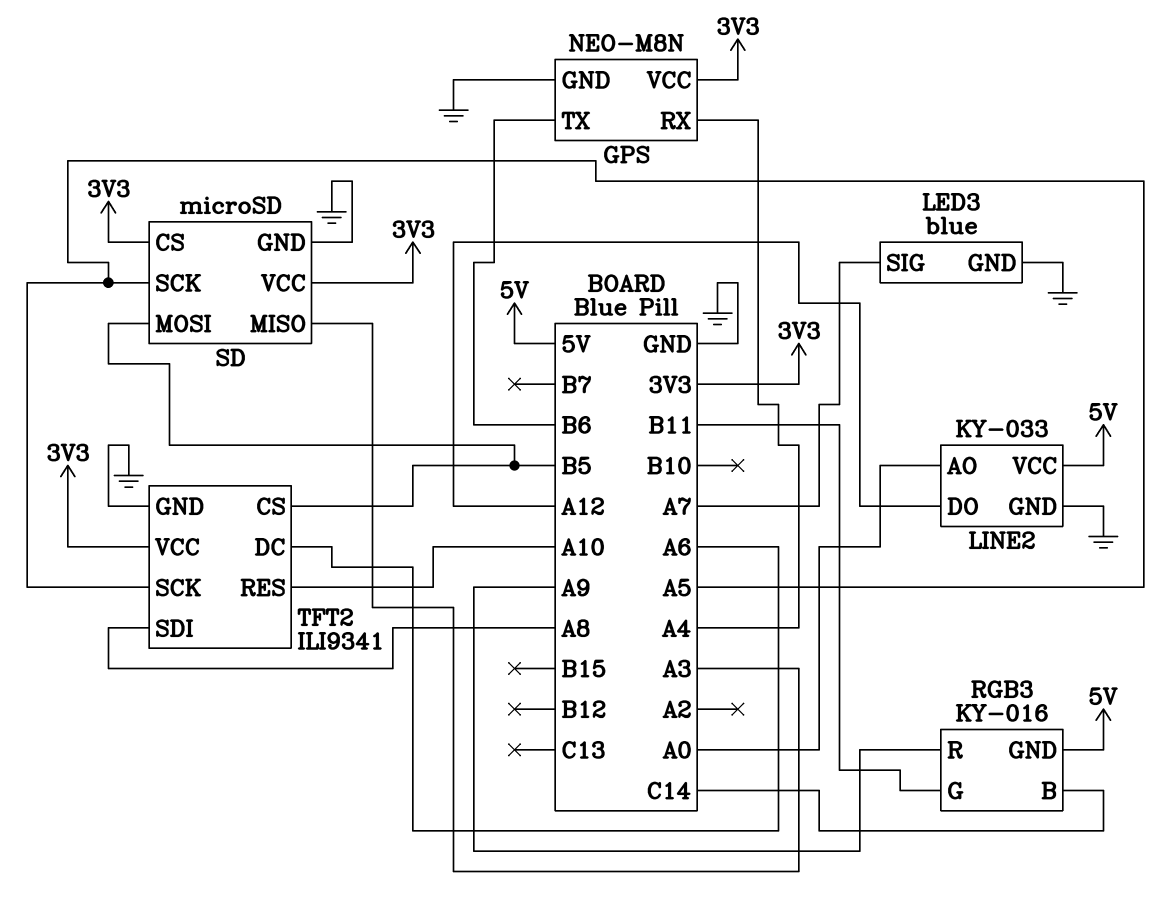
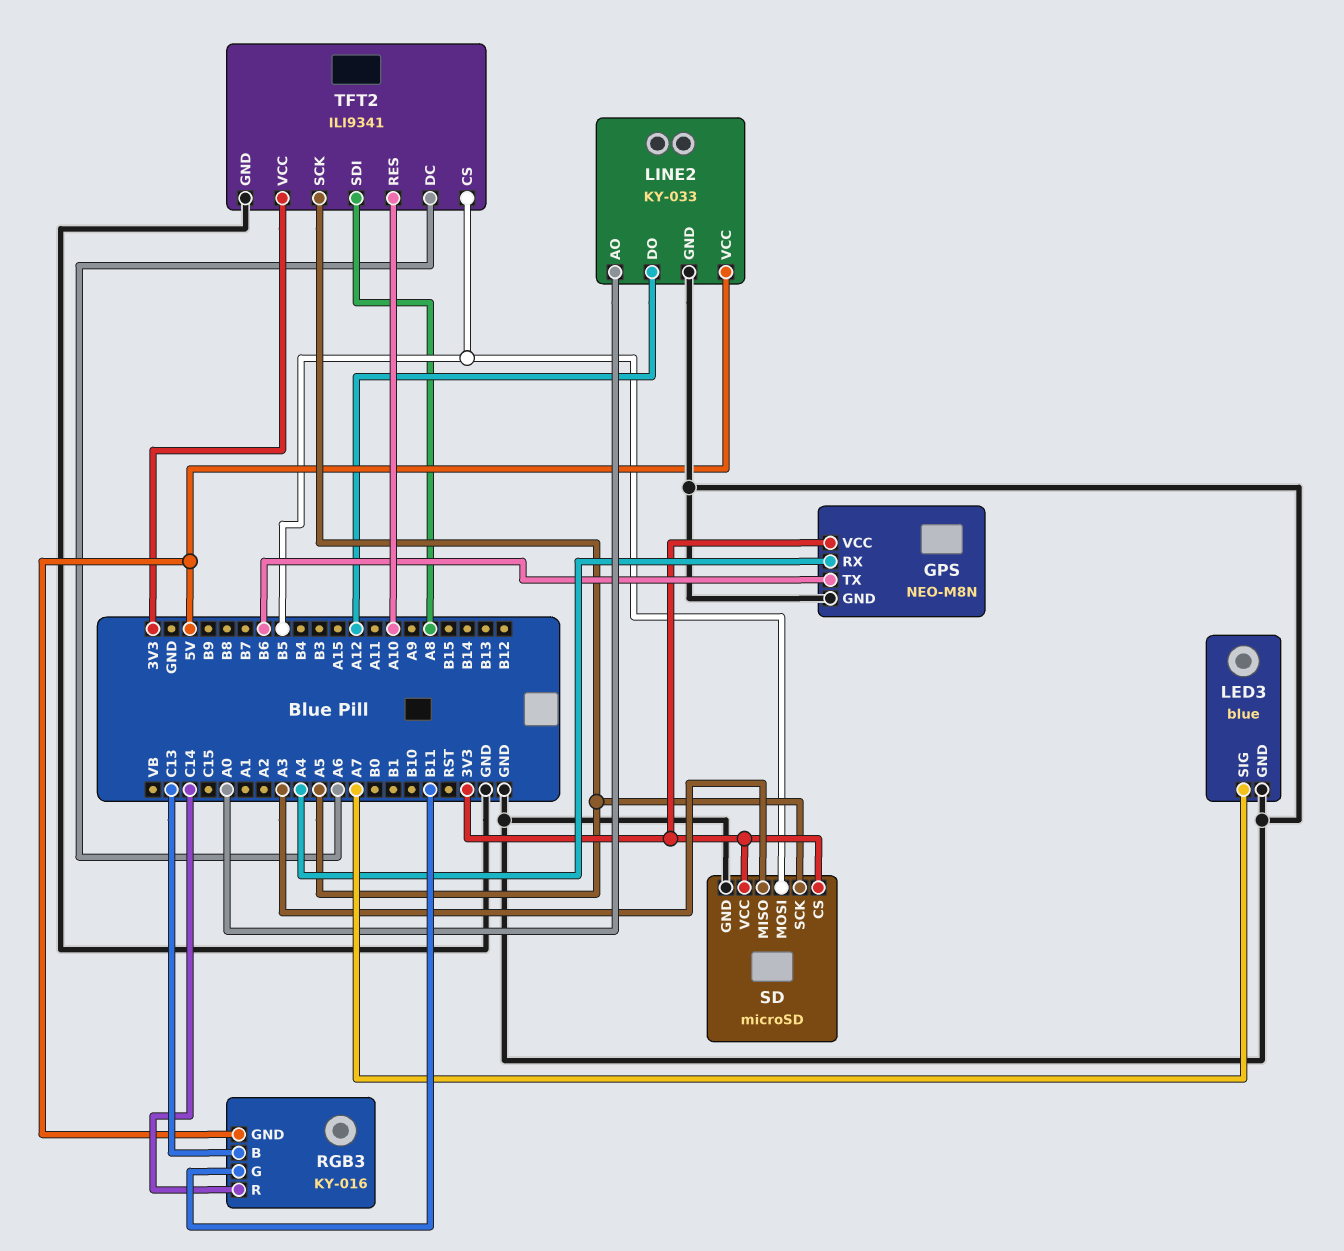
RGB3 pin B: C14 -> C13
RGB3 pin R: A9 -> C14

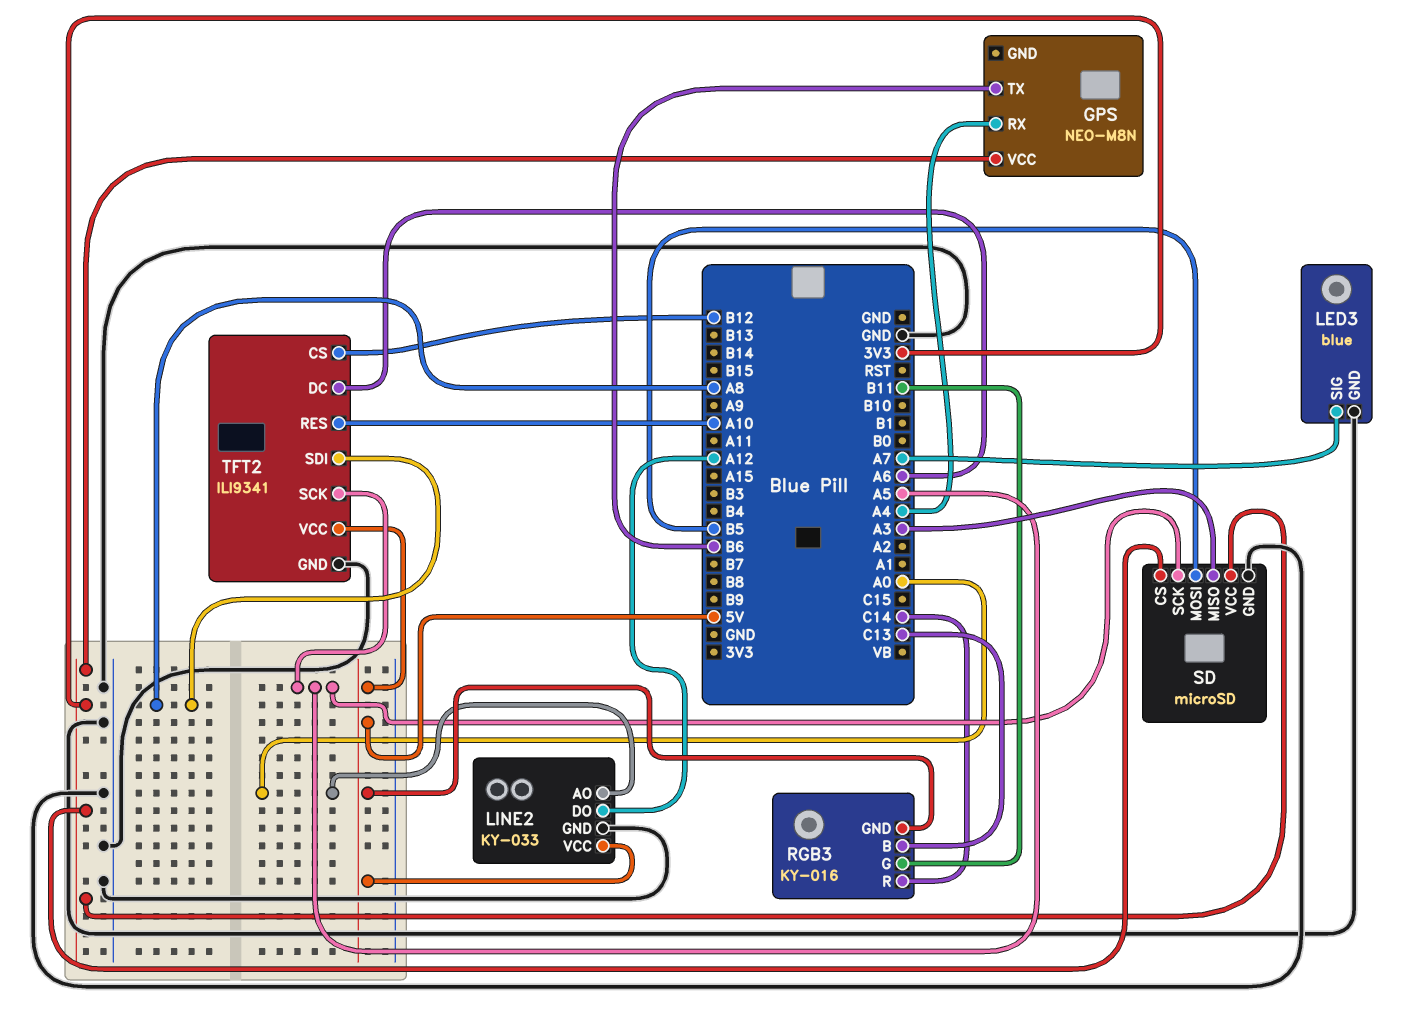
GPS pin GND: GND -> none
TFT2 pin CS: B5 -> B12
TFT2 pin VCC: 3V3 -> 5V

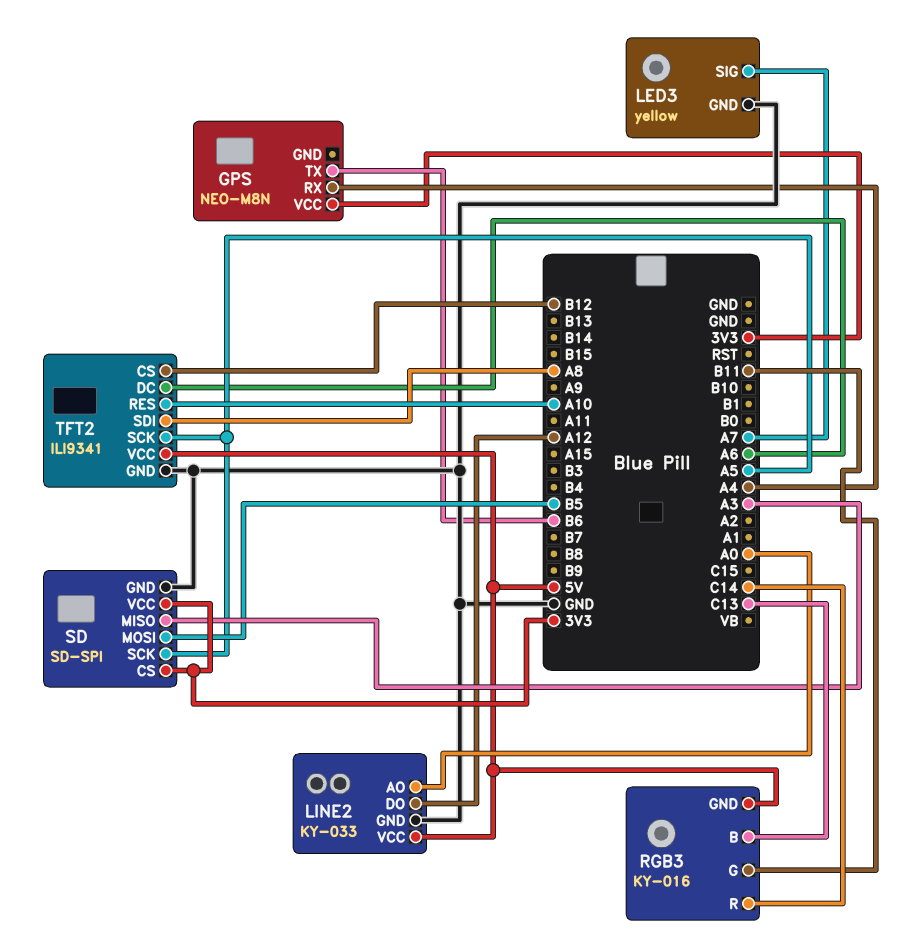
LED3: blue -> yellow
SD: microSD -> SD-SPI

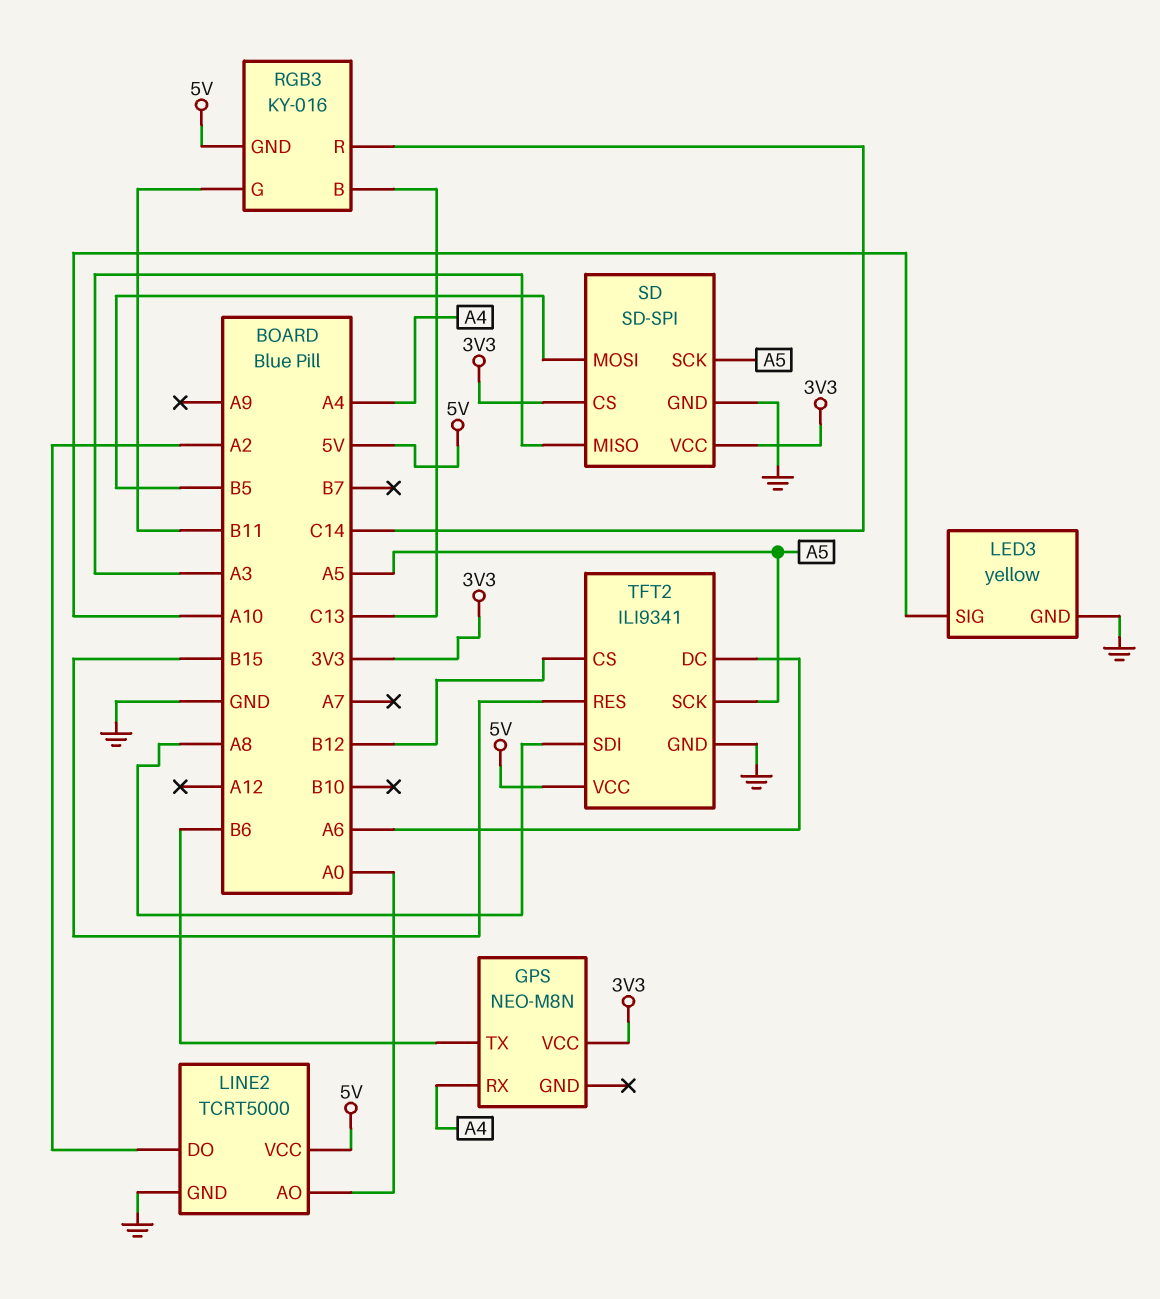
LED3 pin SIG: A7 -> A10
LINE2: KY-033 -> TCRT5000
LINE2 pin DO: A12 -> A2
TFT2 pin RES: A10 -> B15

